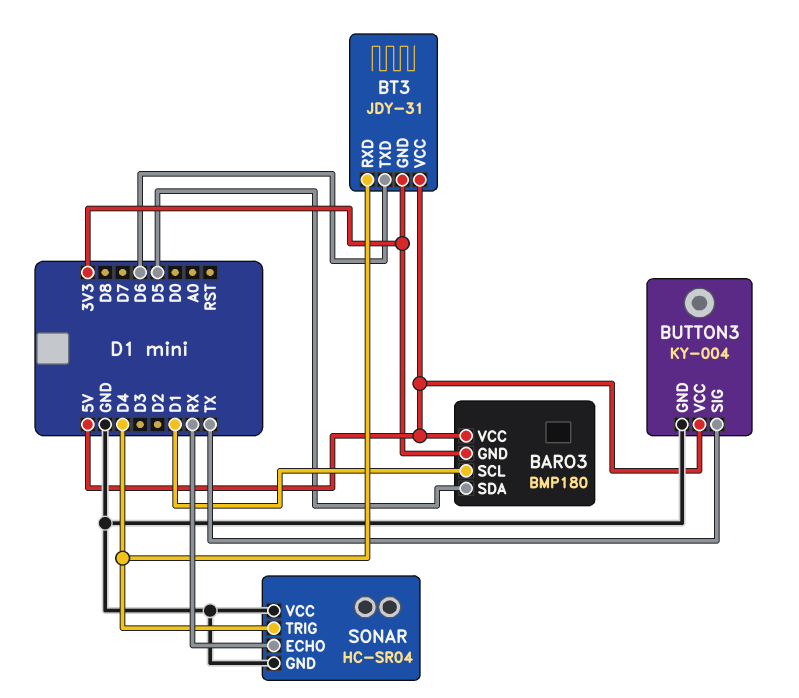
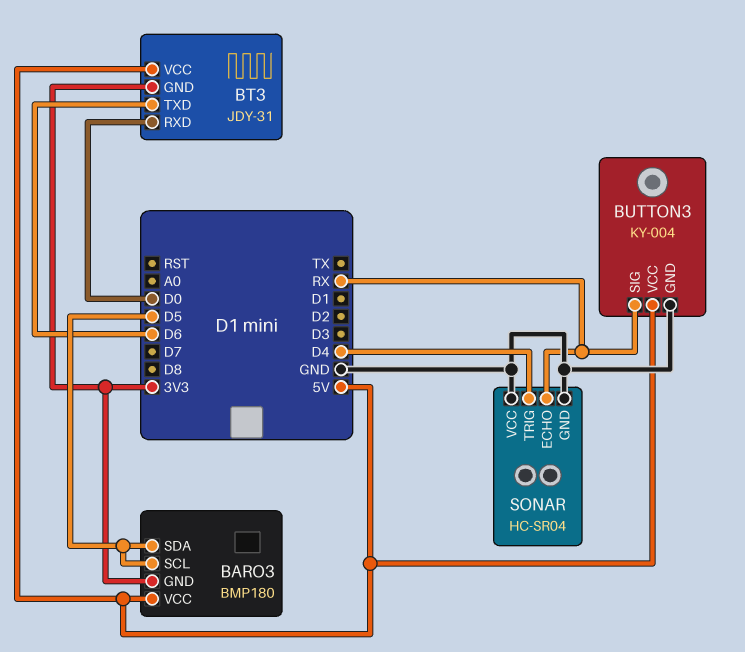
BARO3 pin SCL: D1 -> D5
BT3 pin RXD: D4 -> D0
BUTTON3 pin SIG: TX -> RX

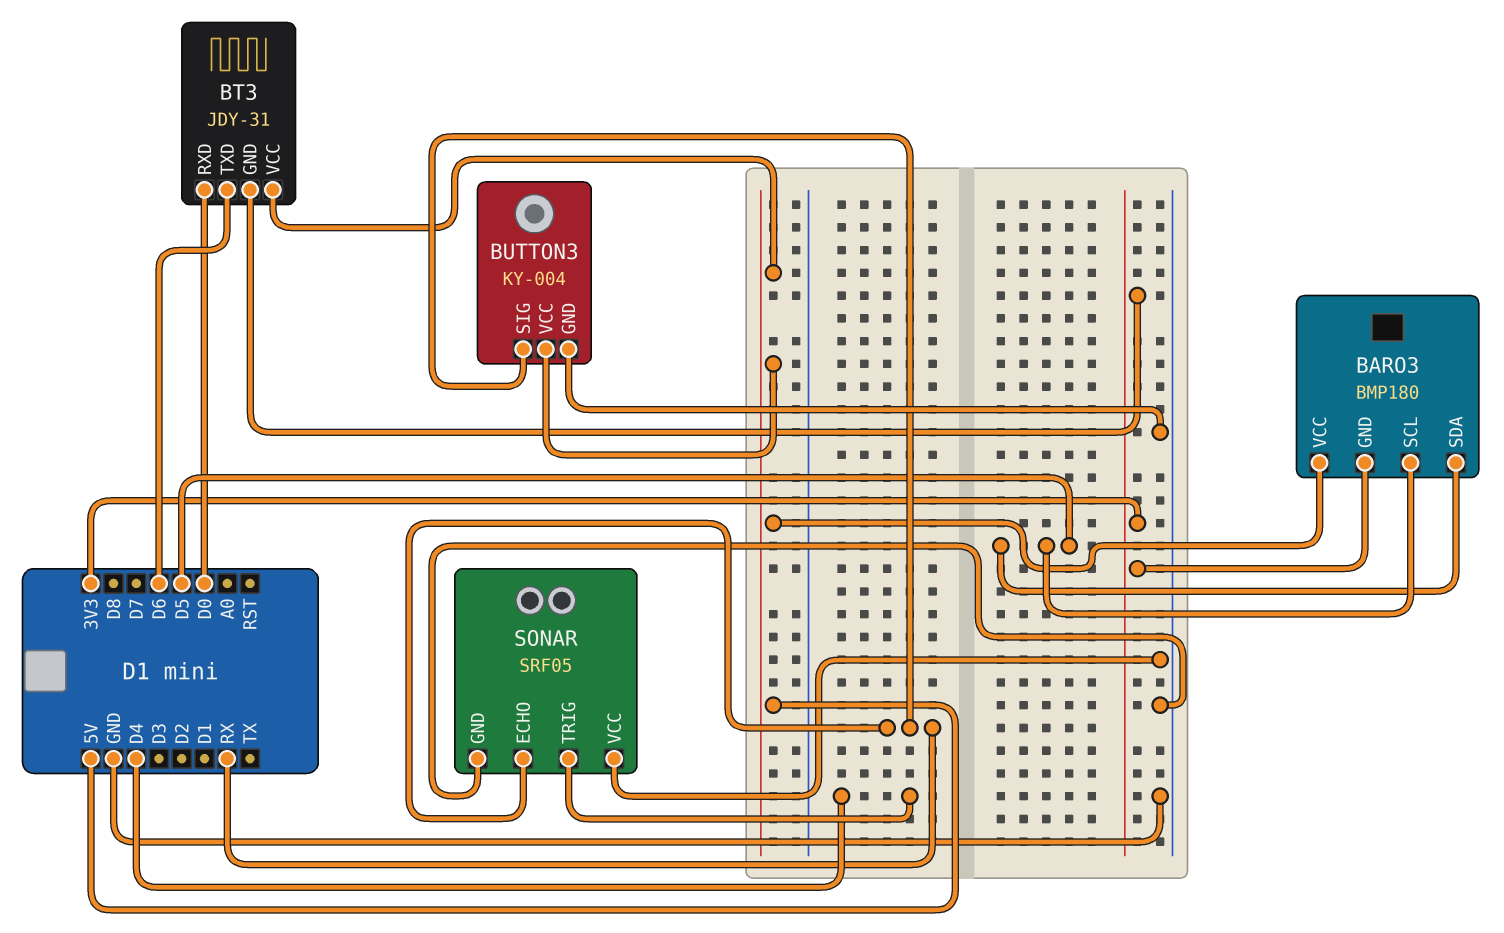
SONAR: HC-SR04 -> SRF05

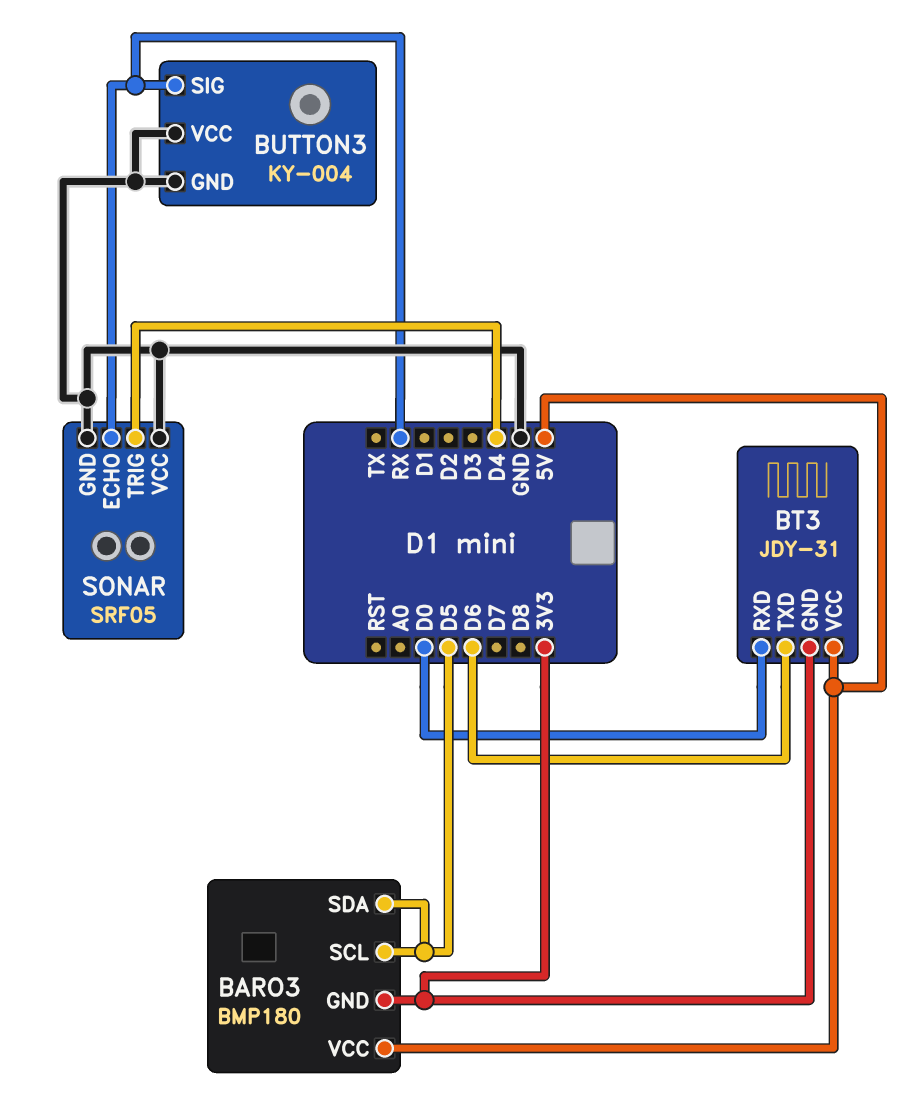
BUTTON3 pin VCC: 5V -> GND

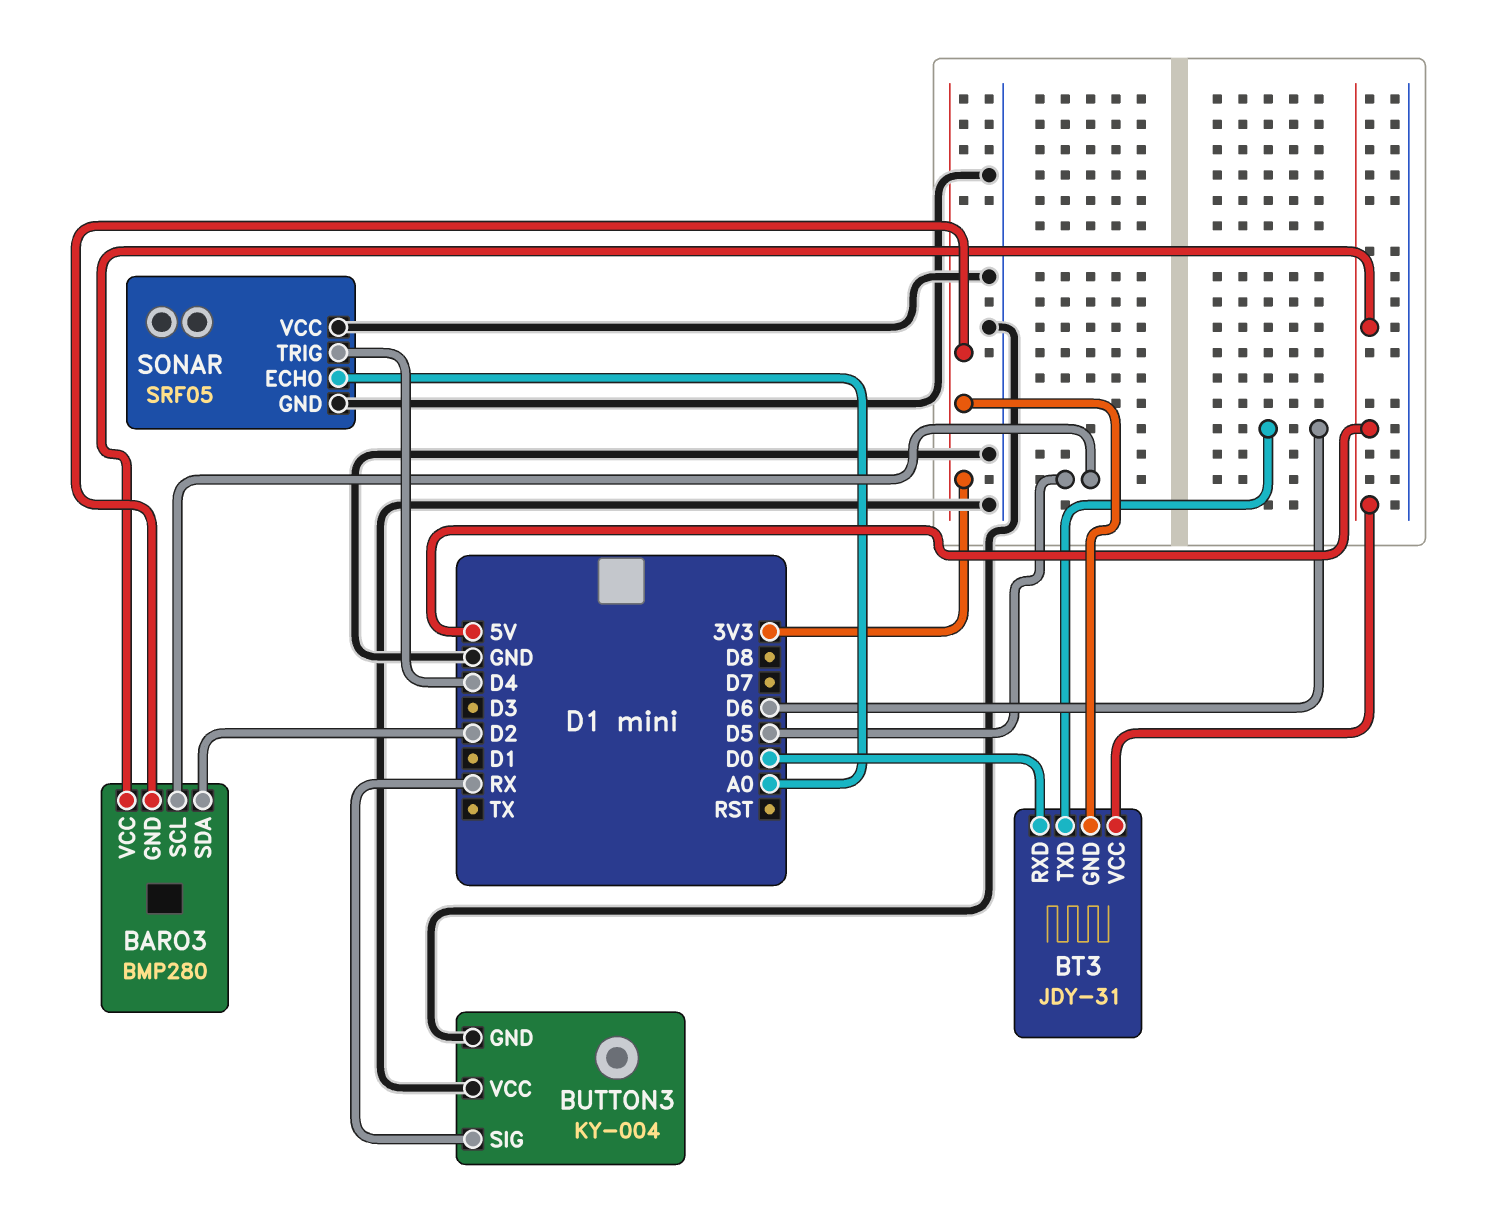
BARO3: BMP180 -> BMP280
BARO3 pin SDA: D5 -> D2
SONAR pin ECHO: RX -> A0

